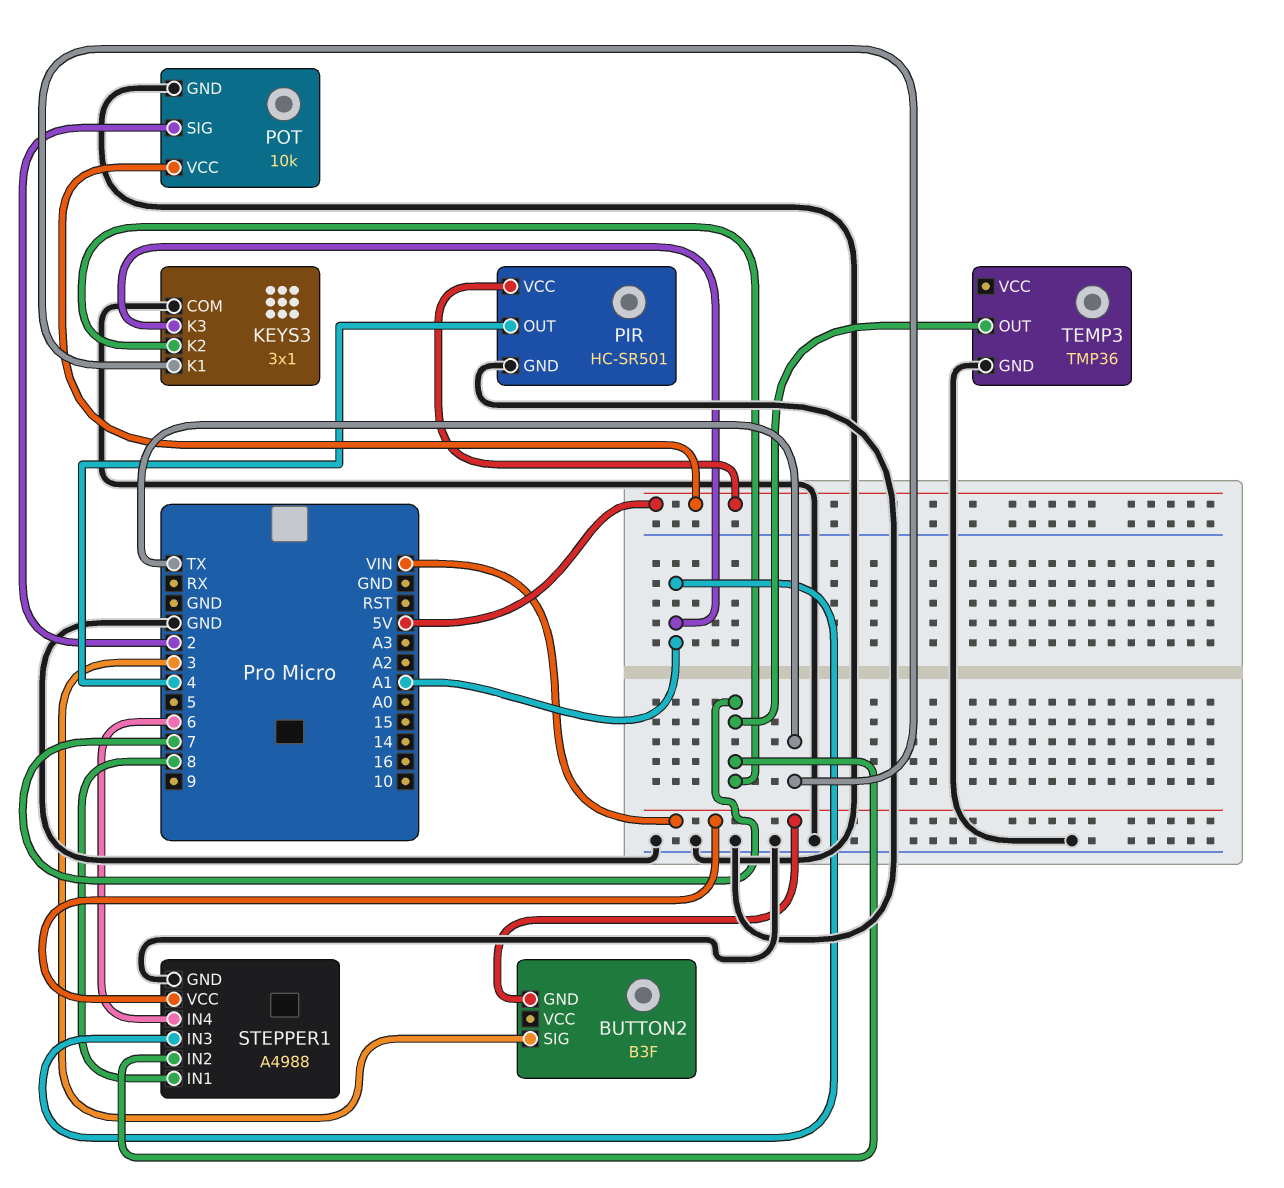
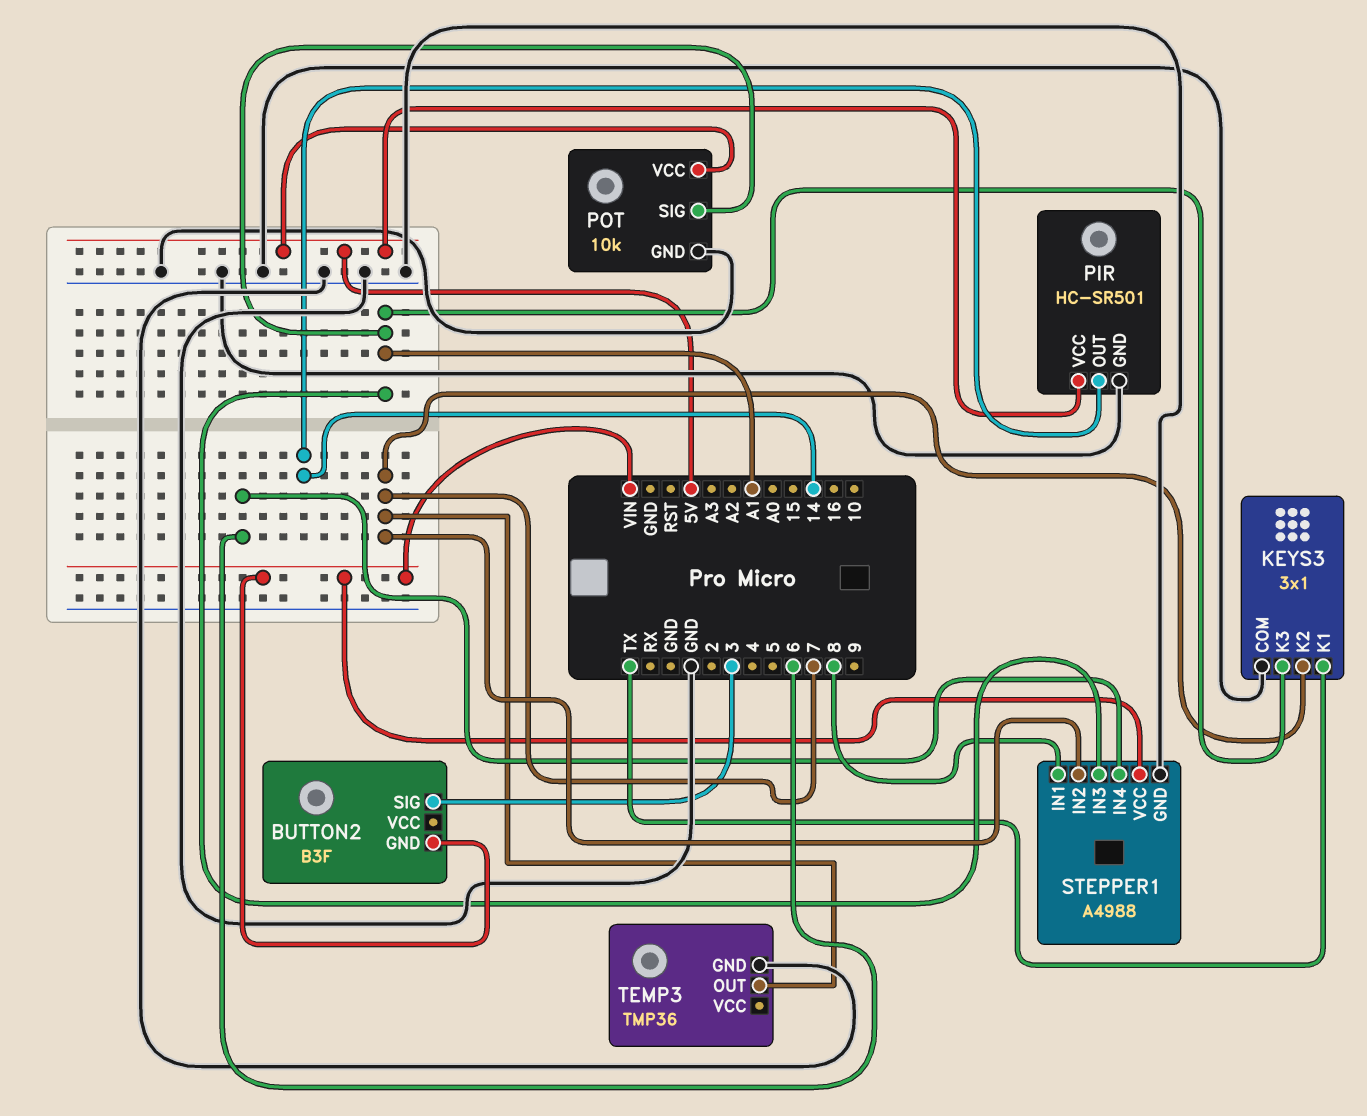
PIR pin OUT: 4 -> 14
POT pin SIG: 2 -> A1

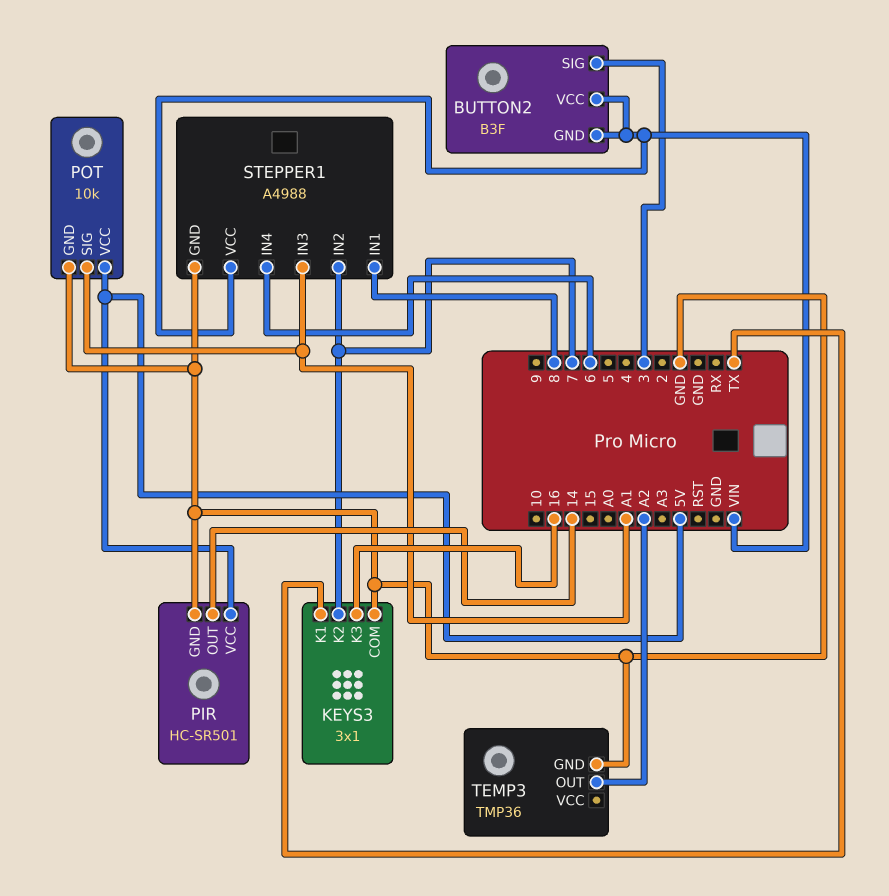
BUTTON2 pin VCC: none -> VIN
KEYS3 pin K3: A1 -> 16
TEMP3 pin OUT: 7 -> A2

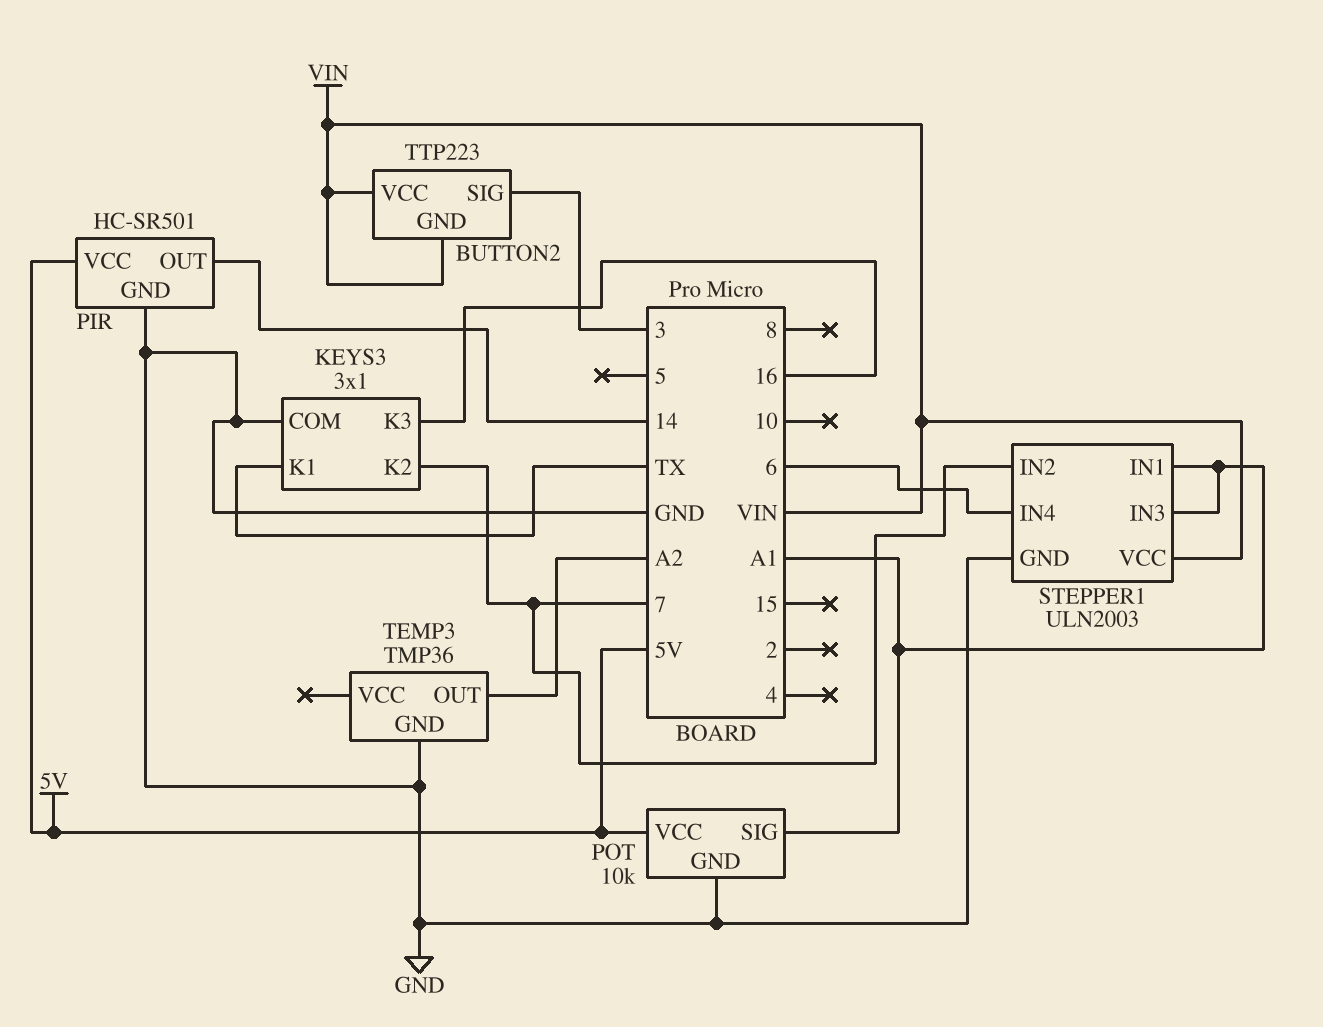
BUTTON2: B3F -> TTP223
STEPPER1: A4988 -> ULN2003
STEPPER1 pin IN1: 8 -> A1

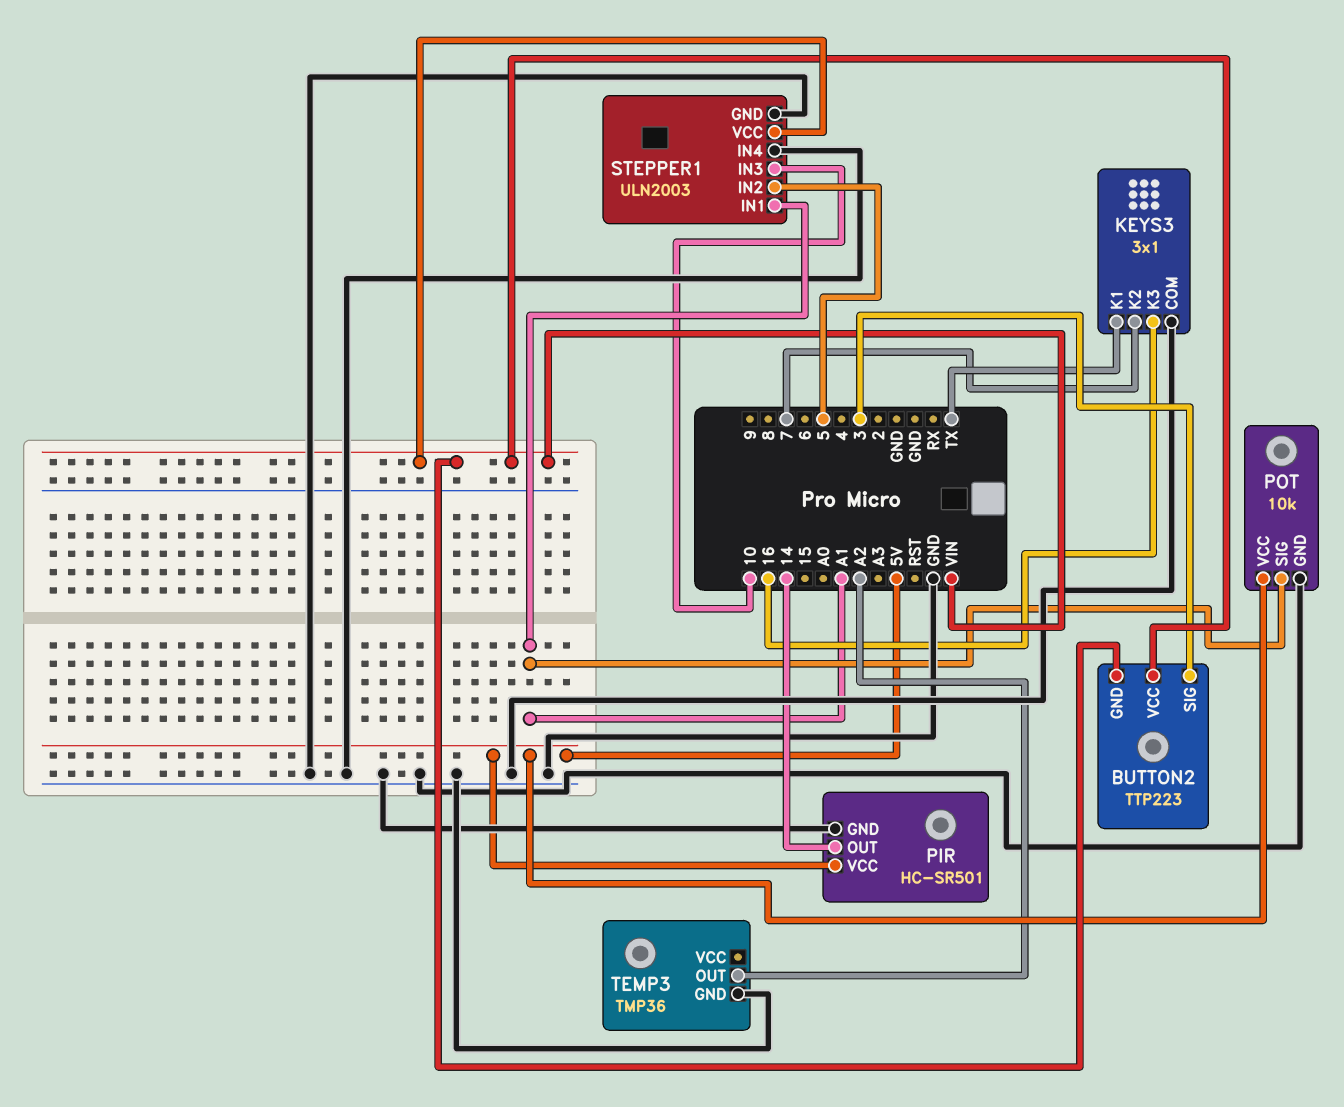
STEPPER1 pin IN2: 7 -> 5
STEPPER1 pin IN3: A1 -> 10
STEPPER1 pin IN4: 6 -> GND

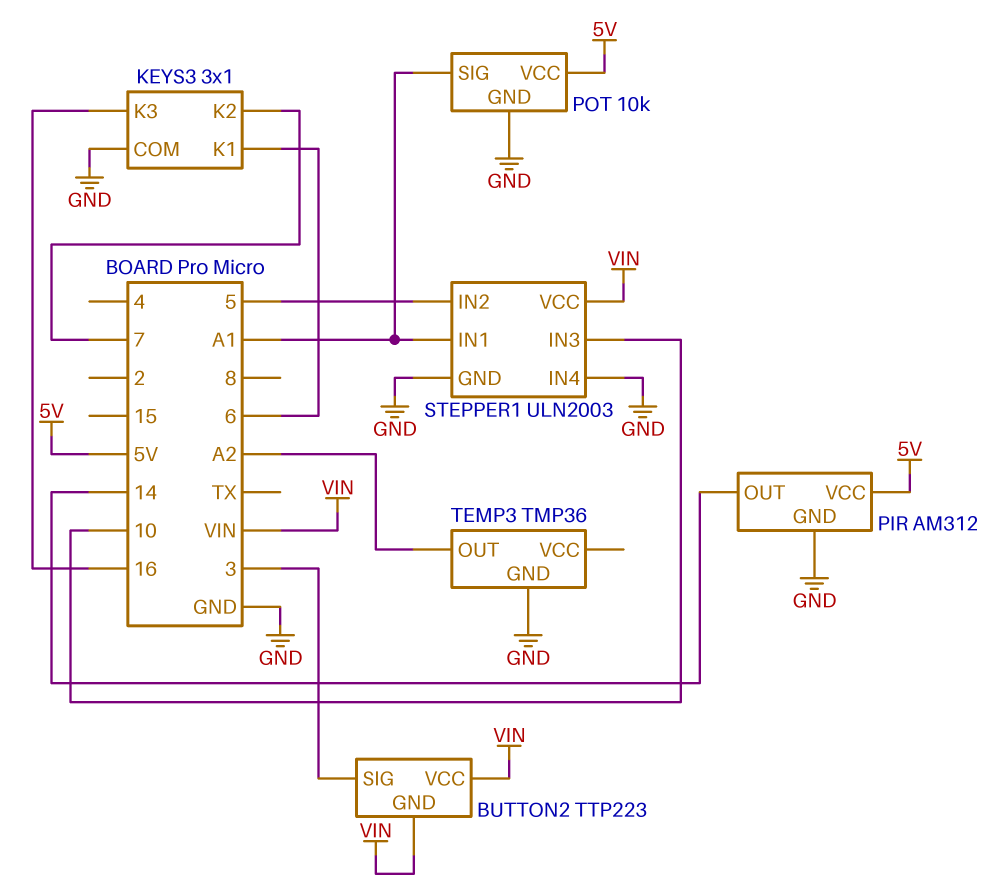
KEYS3 pin K1: TX -> 6
PIR: HC-SR501 -> AM312

